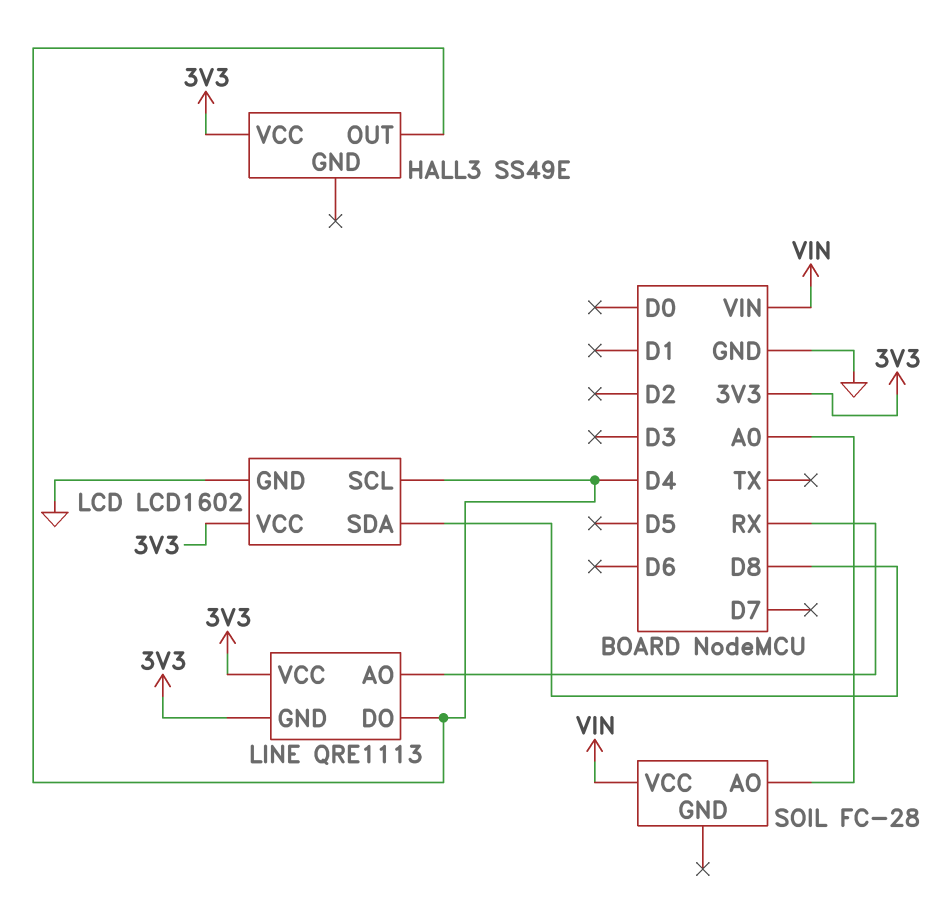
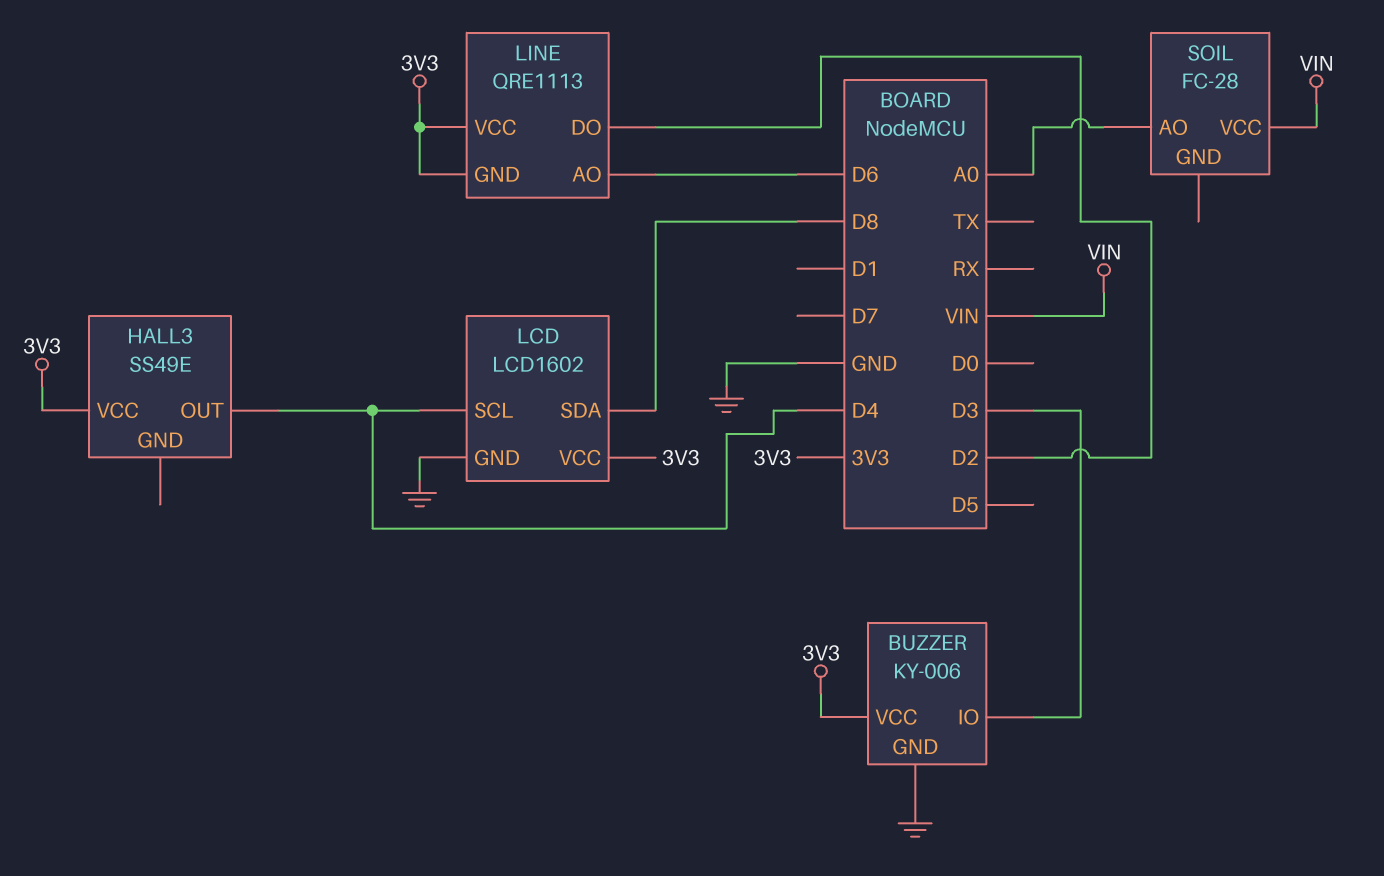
BUZZER: none -> KY-006
BUZZER pin GND: none -> GND
BUZZER pin IO: none -> D3
BUZZER pin VCC: none -> 3V3
LINE pin AO: RX -> D6
LINE pin DO: D4 -> D2

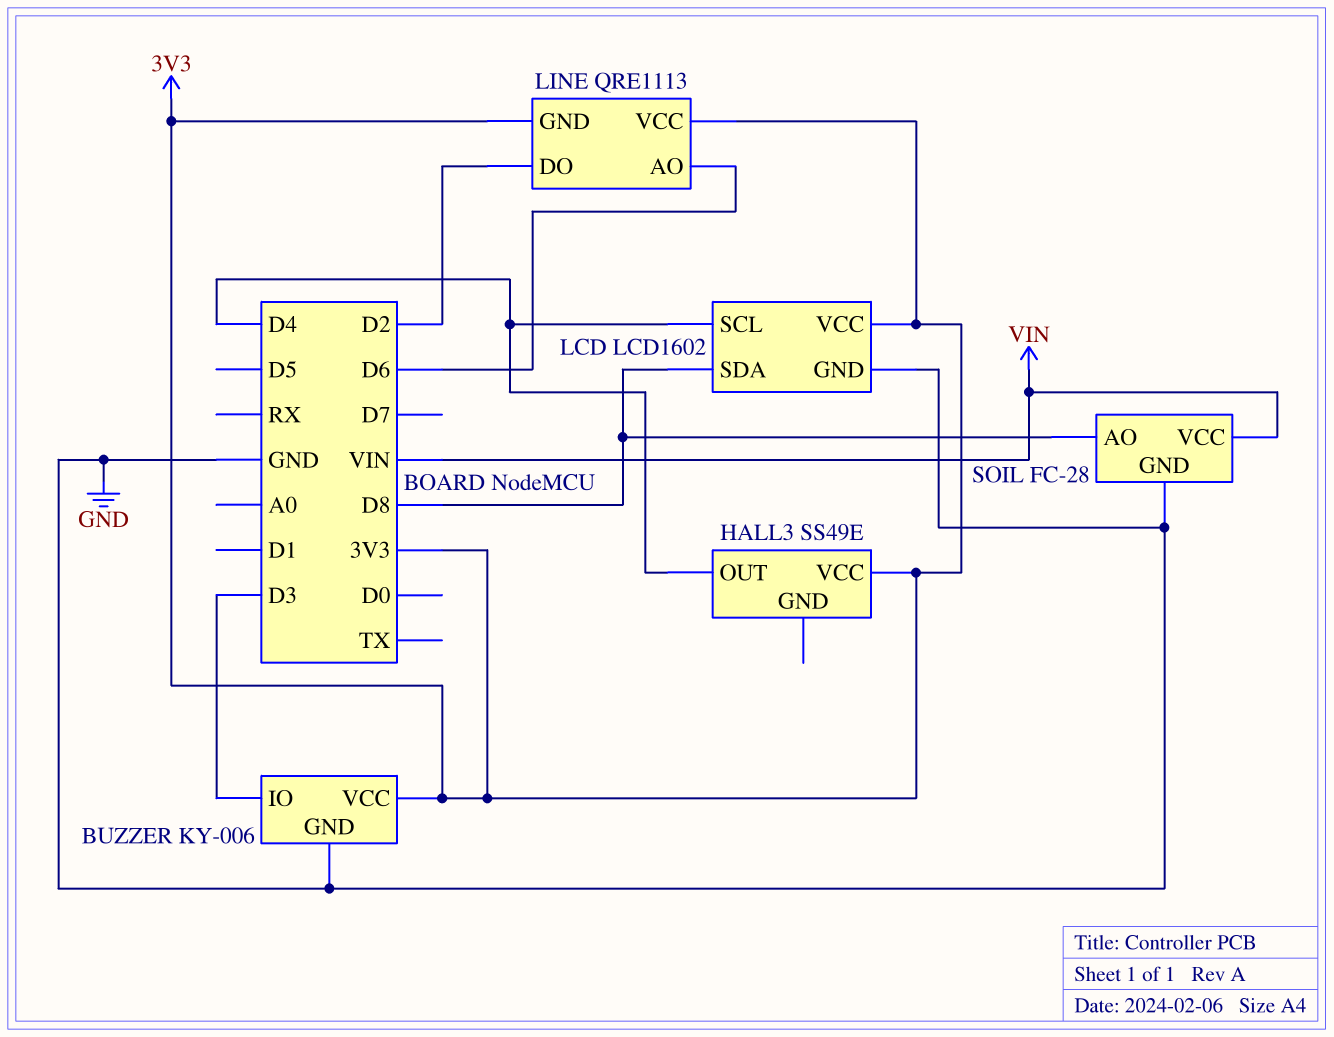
SOIL pin AO: A0 -> D8
SOIL pin GND: none -> GND

